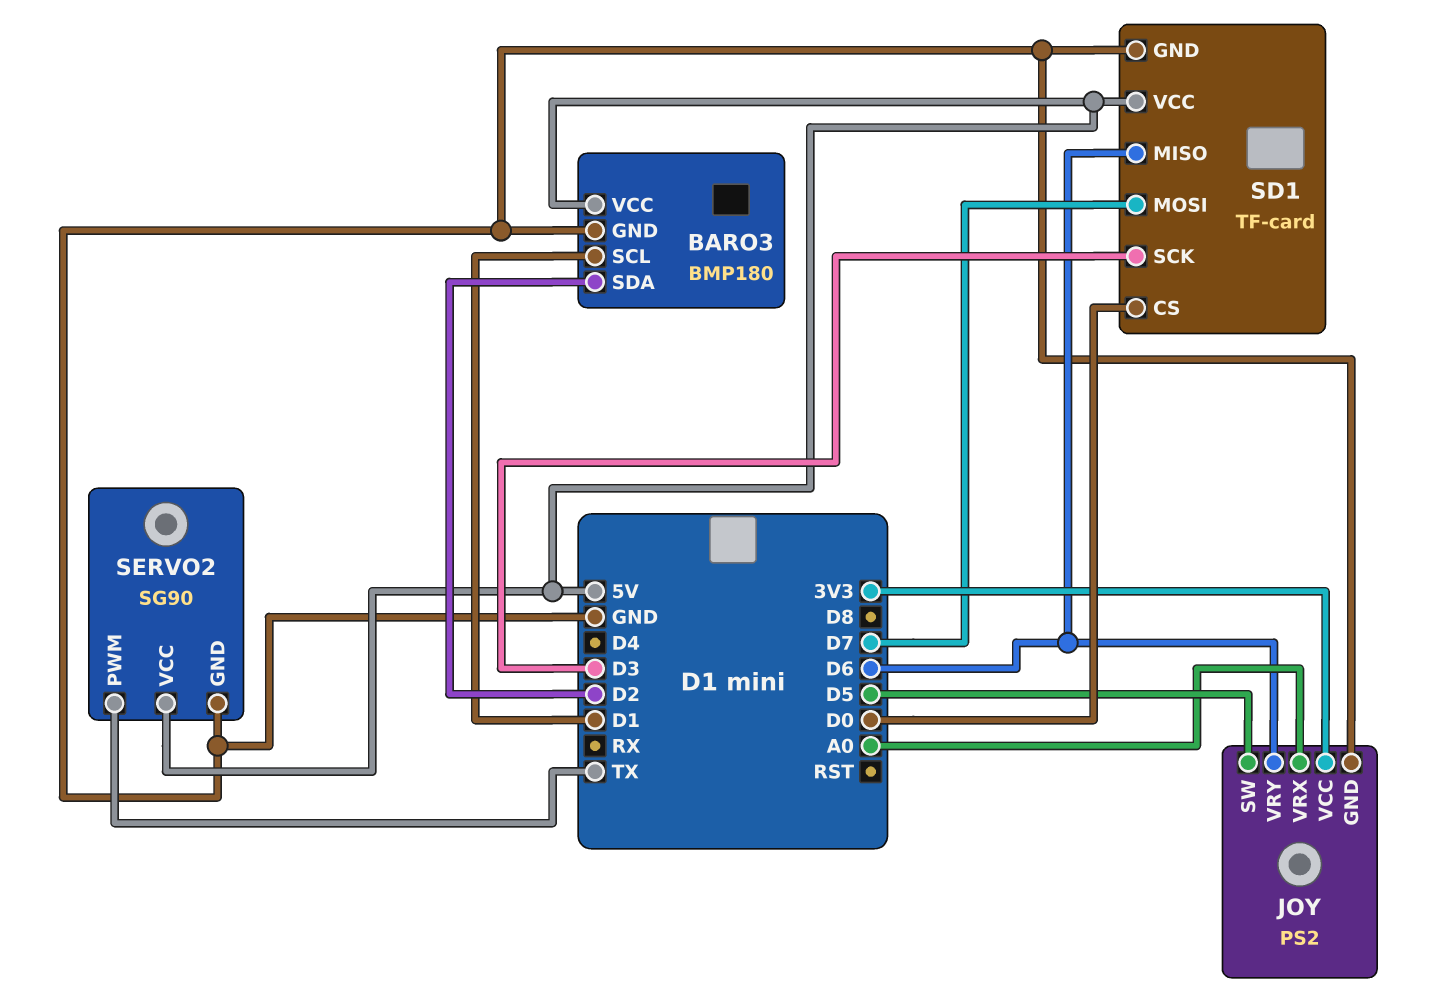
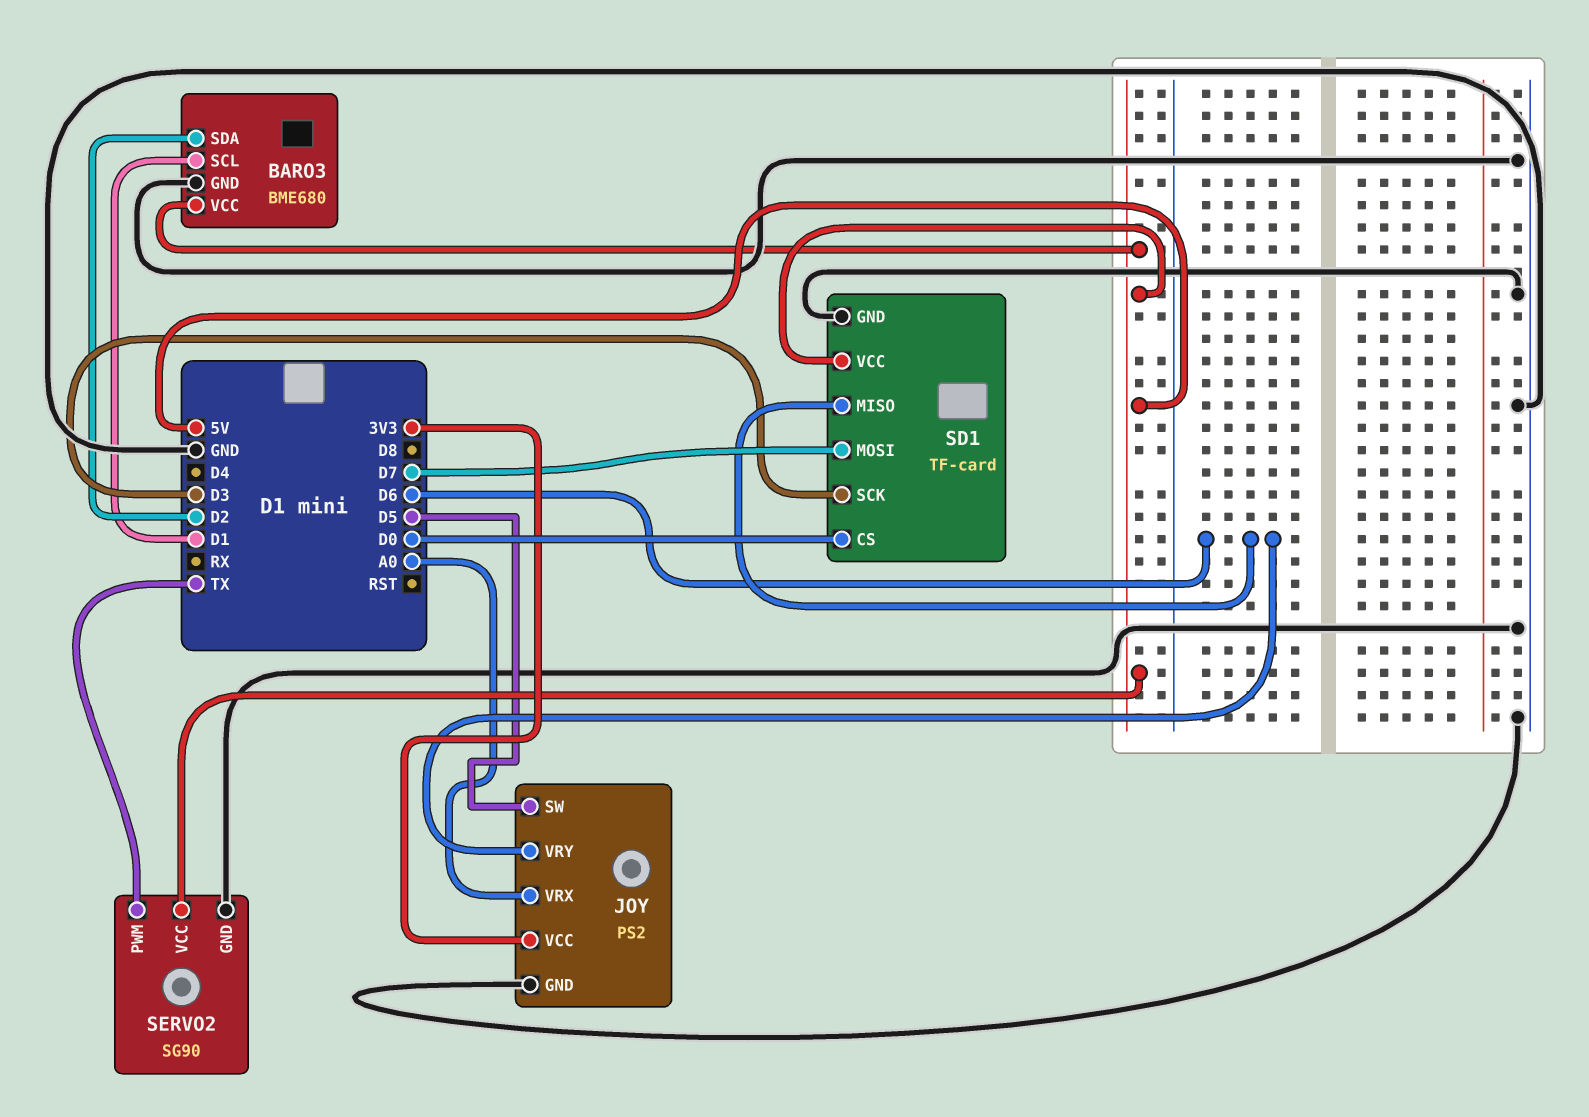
BARO3: BMP180 -> BME680

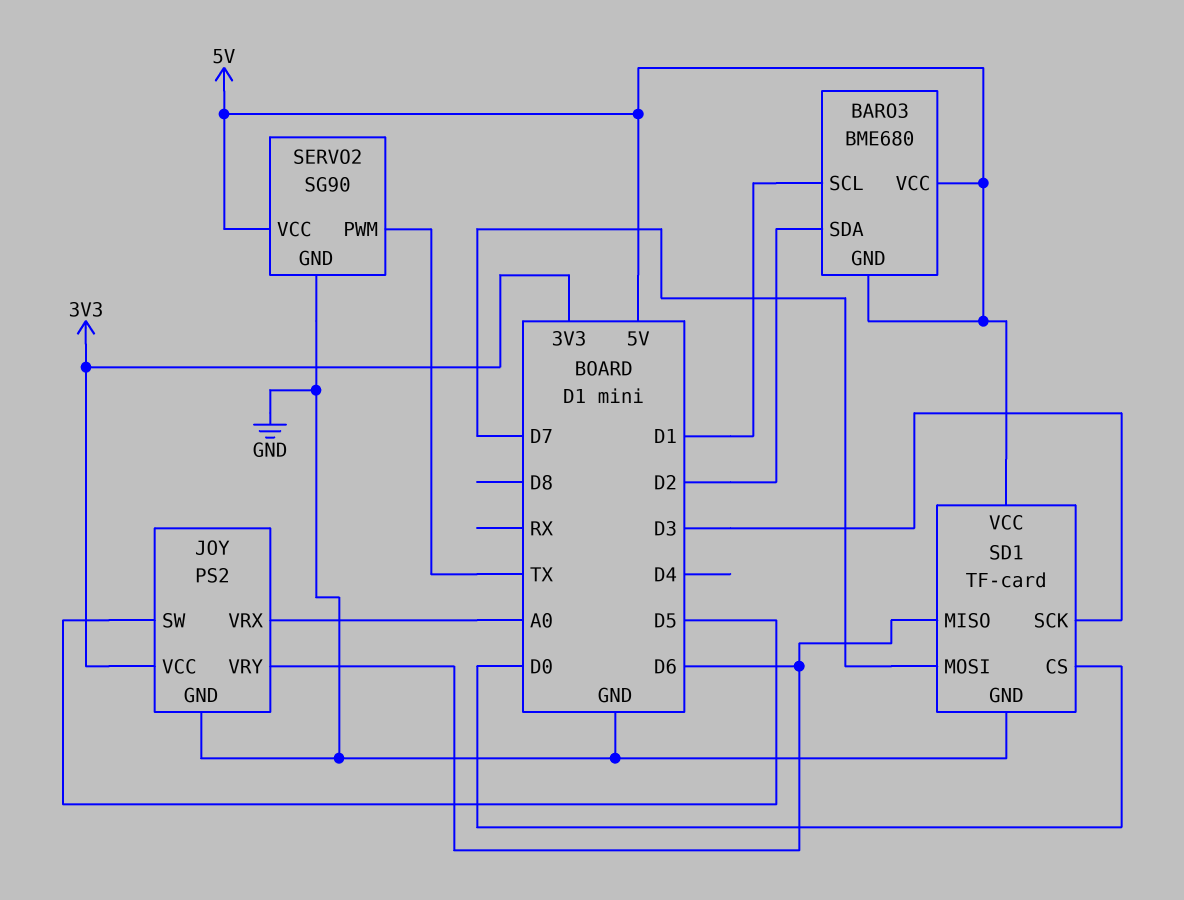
BARO3 pin GND: GND -> 5V

